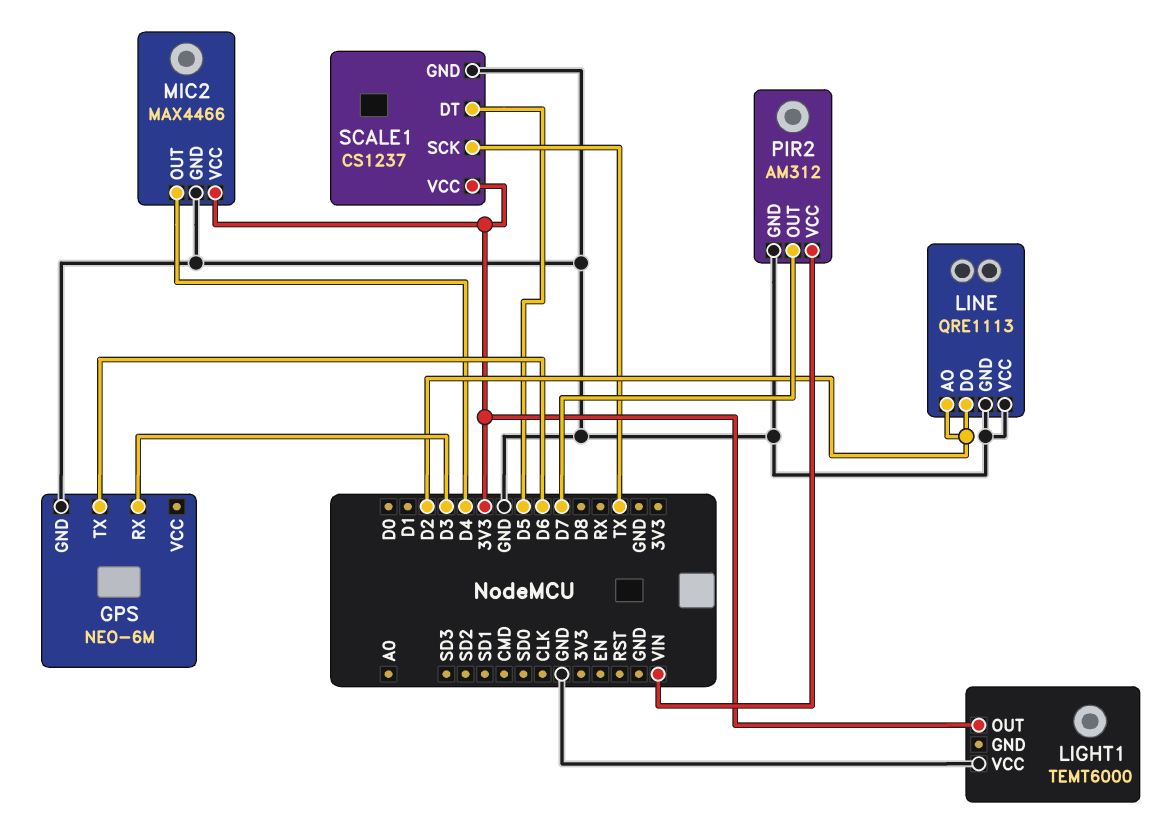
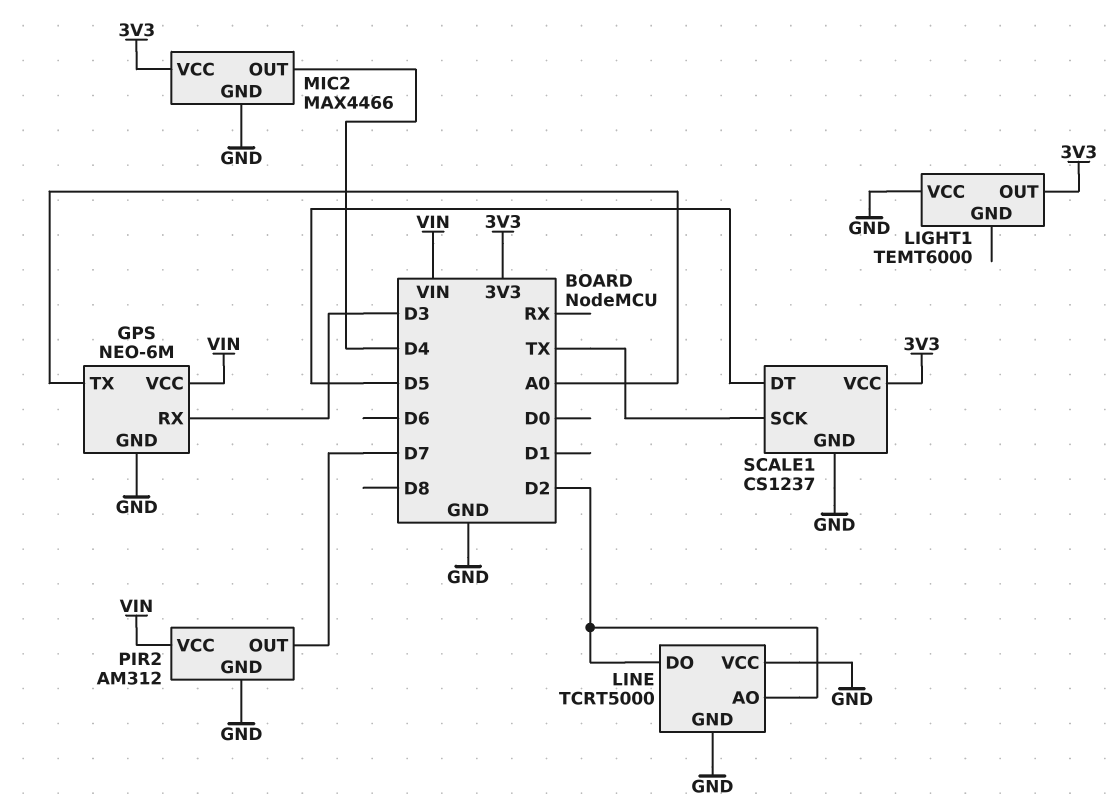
GPS pin TX: D6 -> A0
GPS pin VCC: none -> VIN
LINE: QRE1113 -> TCRT5000

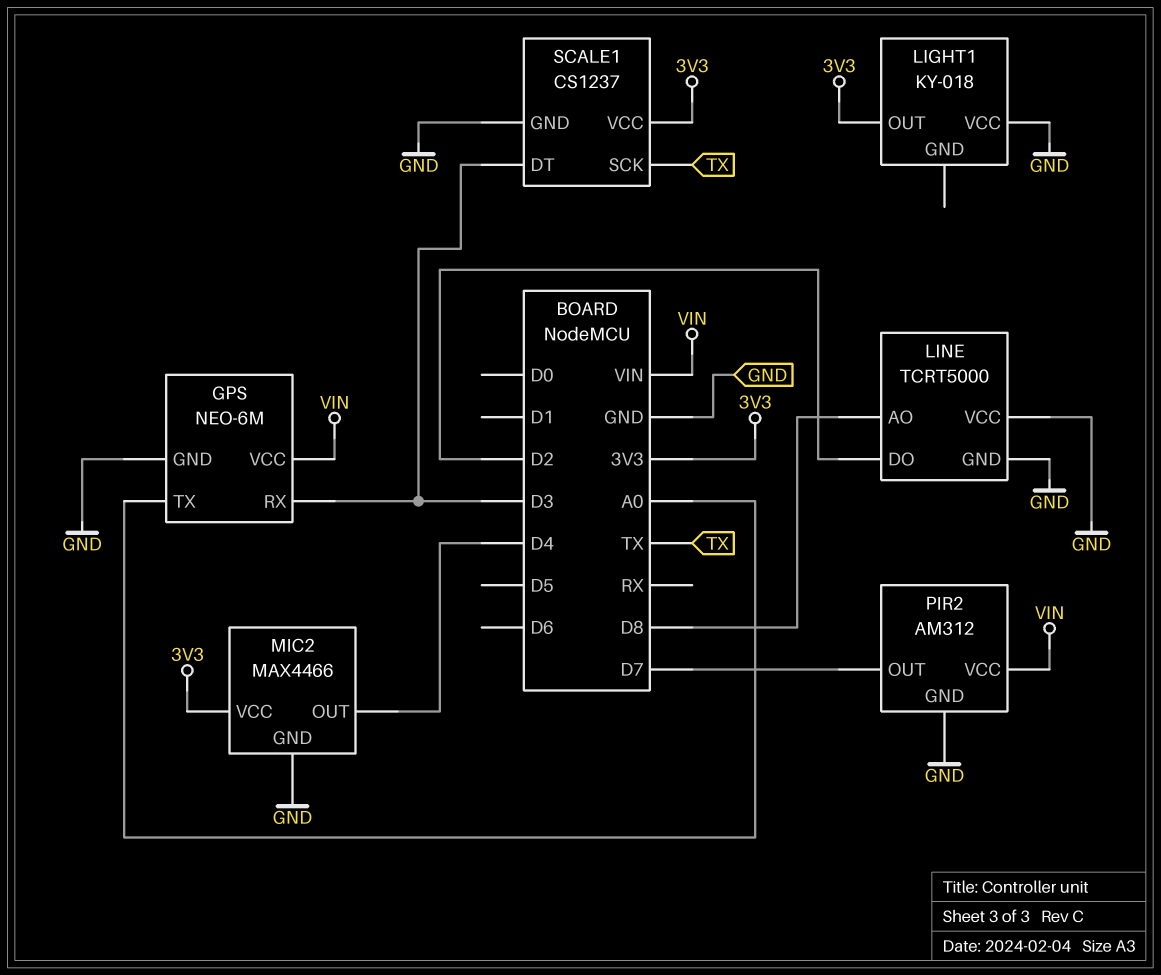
LIGHT1: TEMT6000 -> KY-018
LINE pin AO: D2 -> D8
SCALE1 pin DT: D5 -> D3

